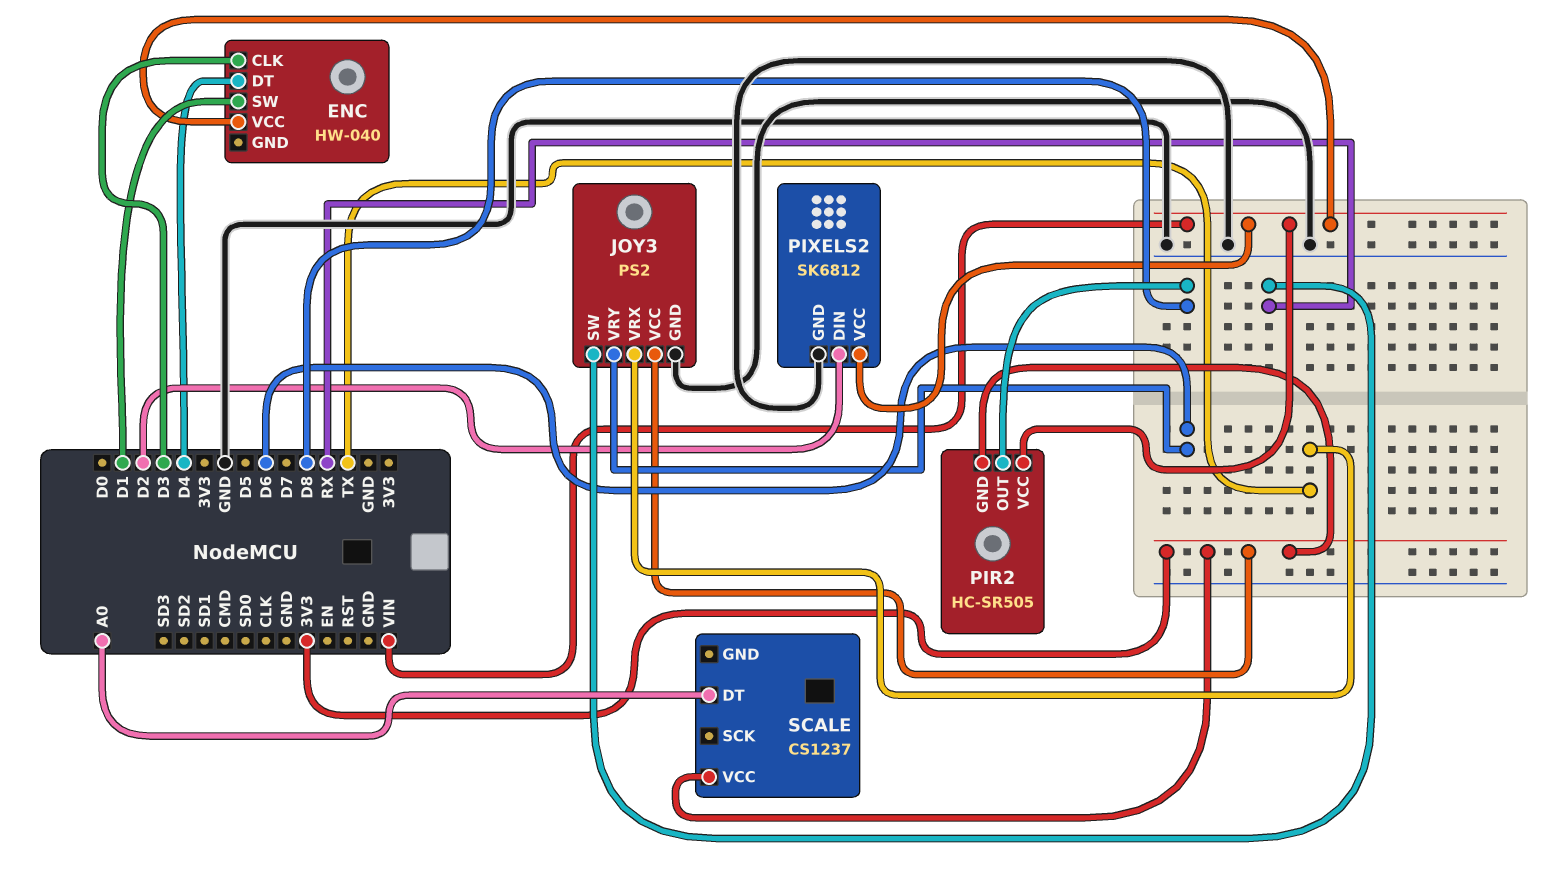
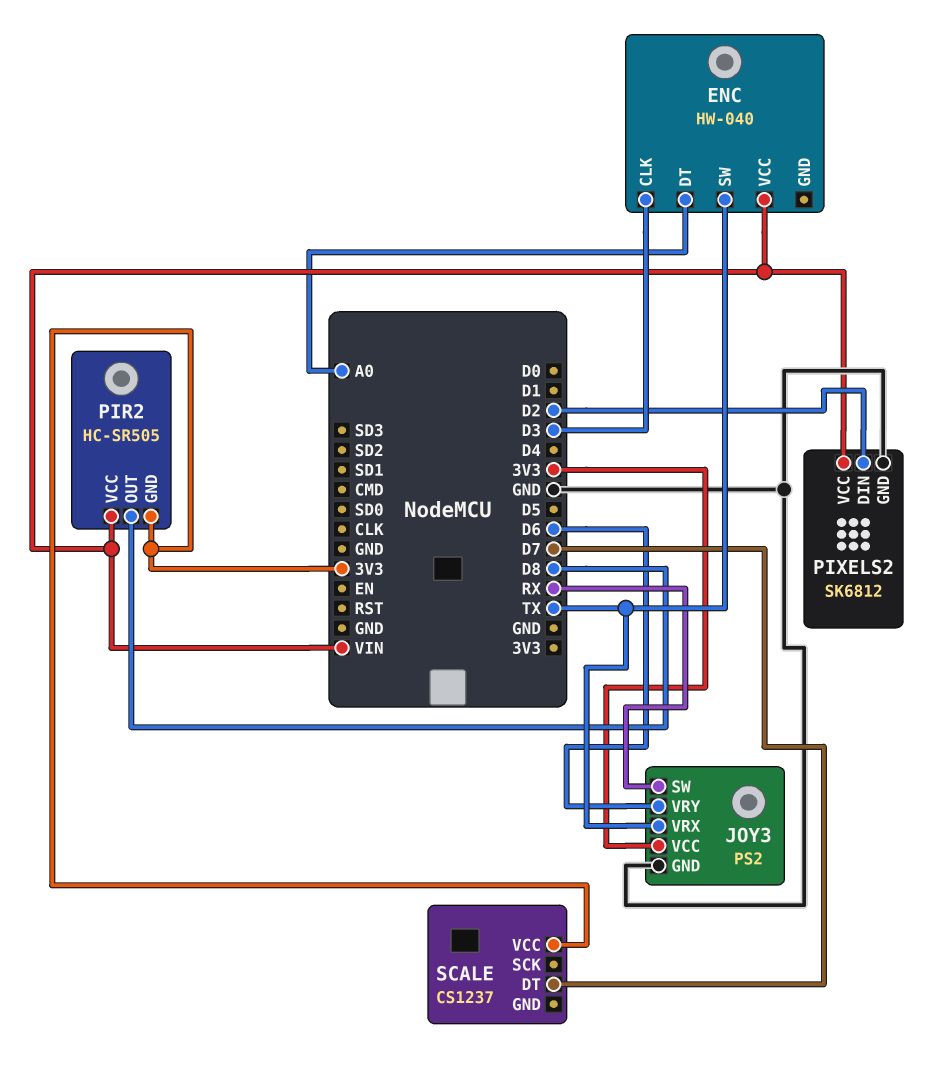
ENC pin DT: D4 -> A0
ENC pin SW: D1 -> TX
SCALE pin DT: A0 -> D7

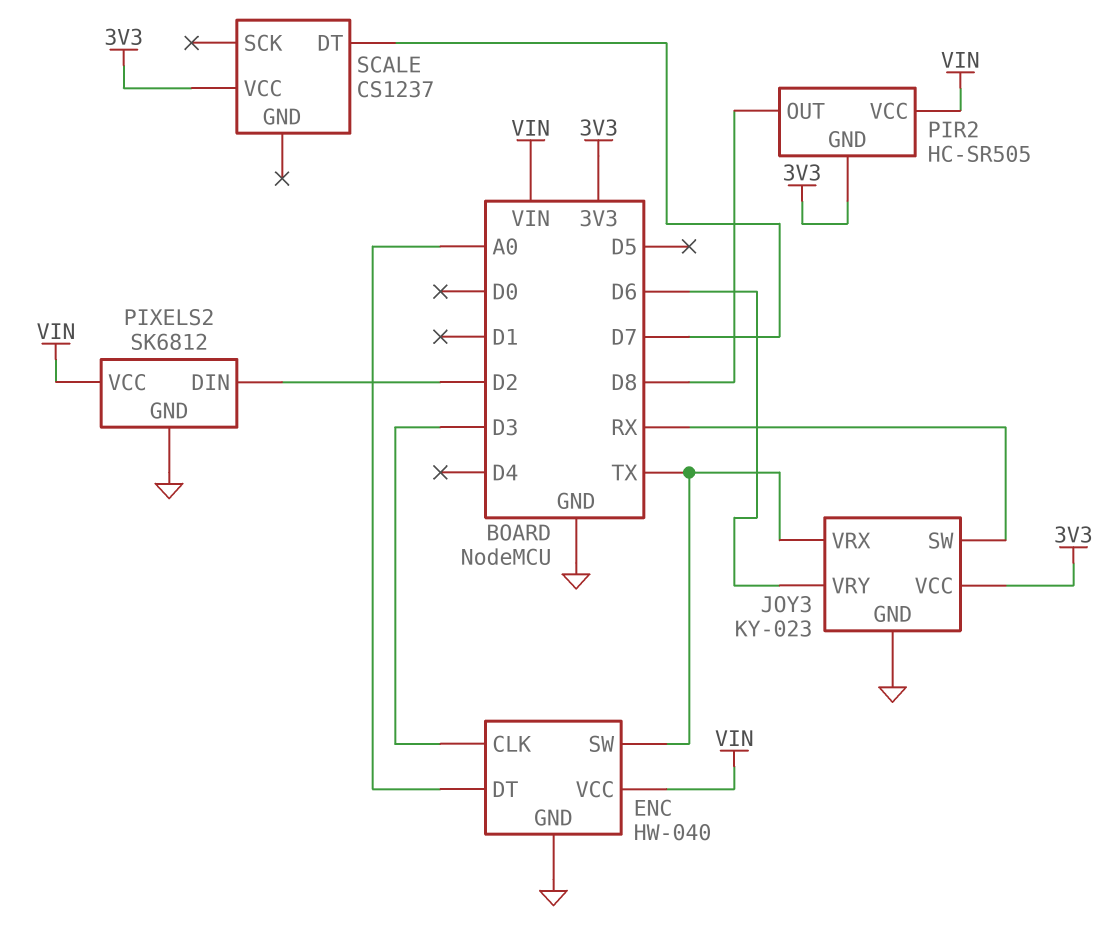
ENC pin GND: none -> GND
JOY3: PS2 -> KY-023

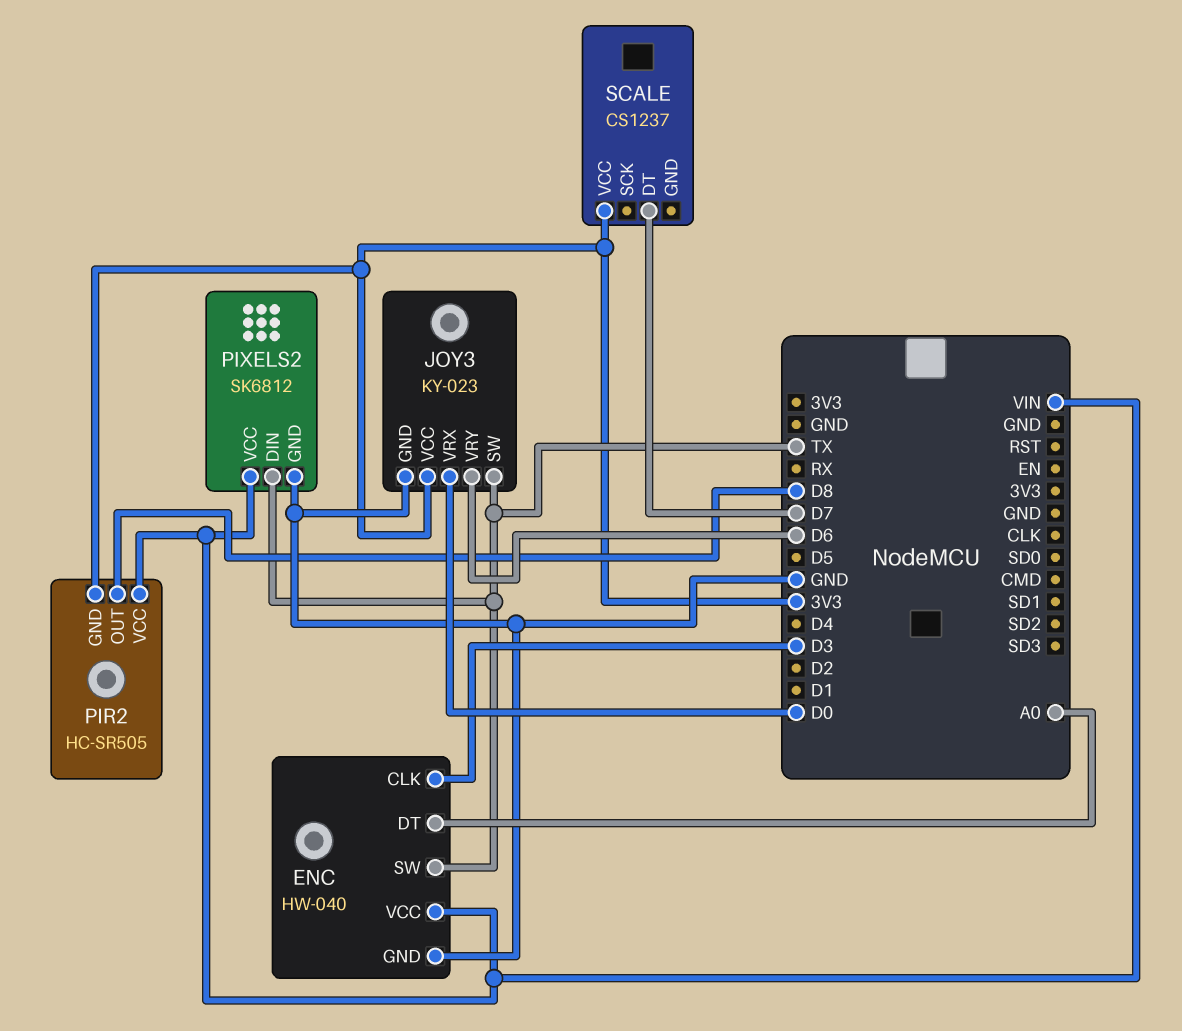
JOY3 pin SW: RX -> TX
JOY3 pin VRX: TX -> D0
PIXELS2 pin DIN: D2 -> TX

